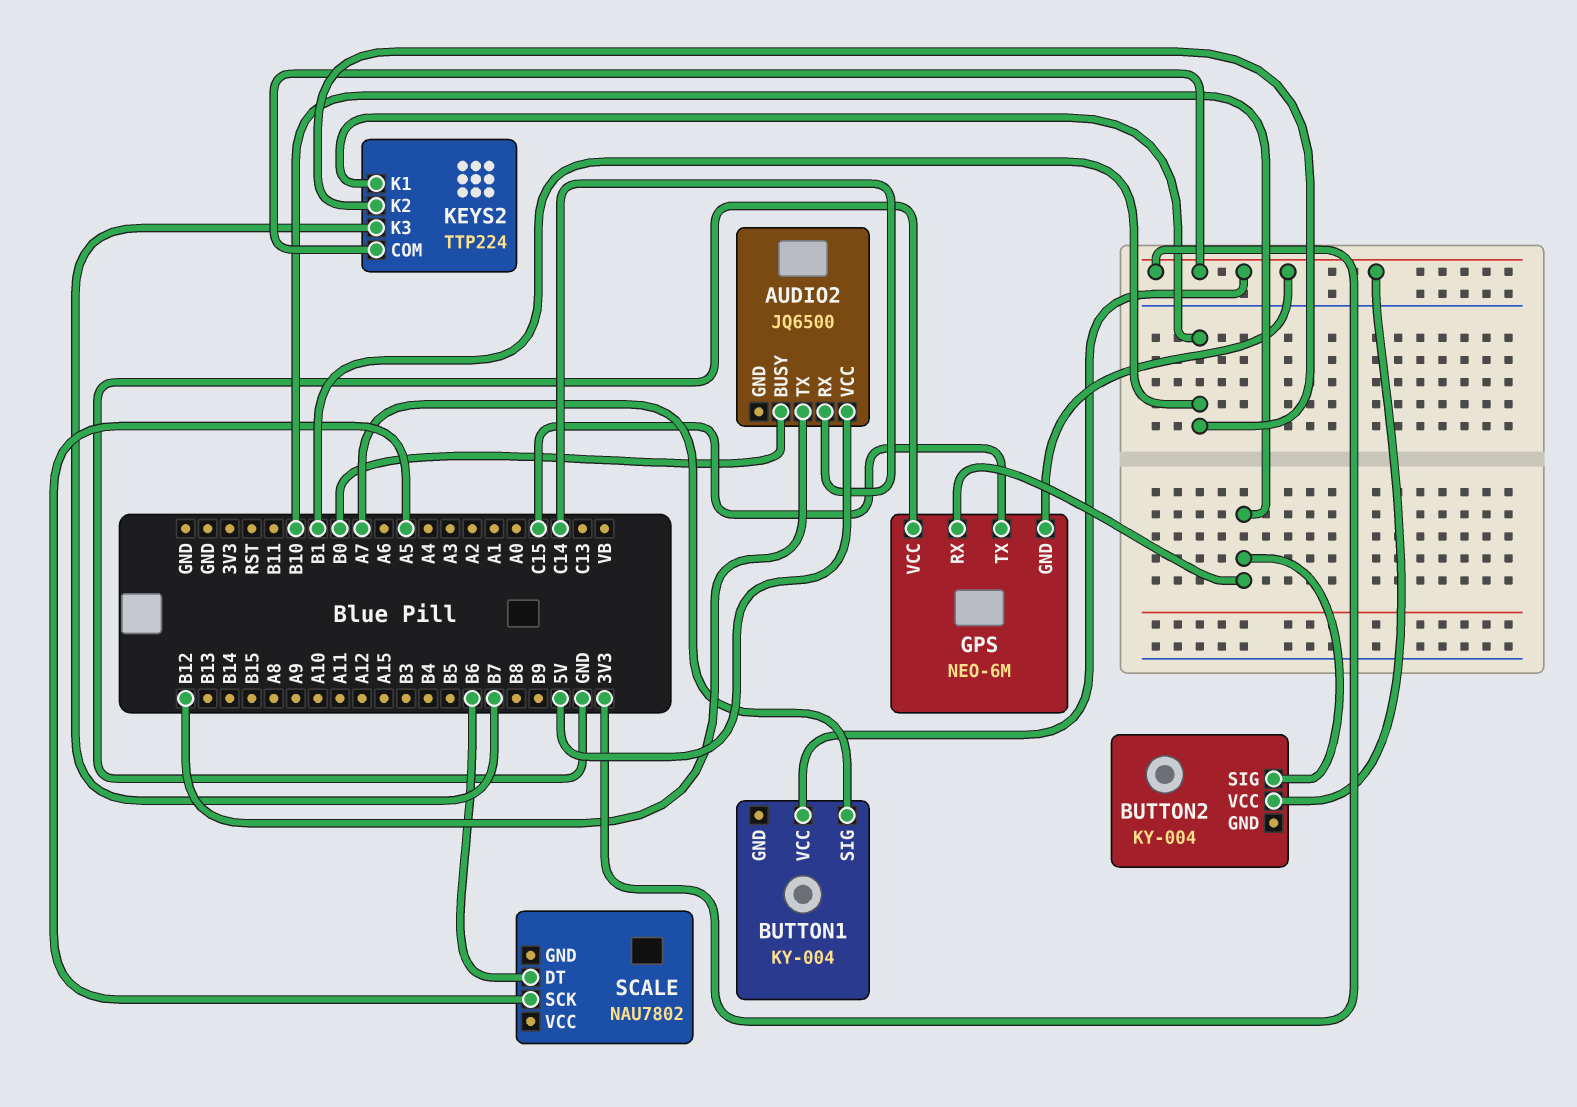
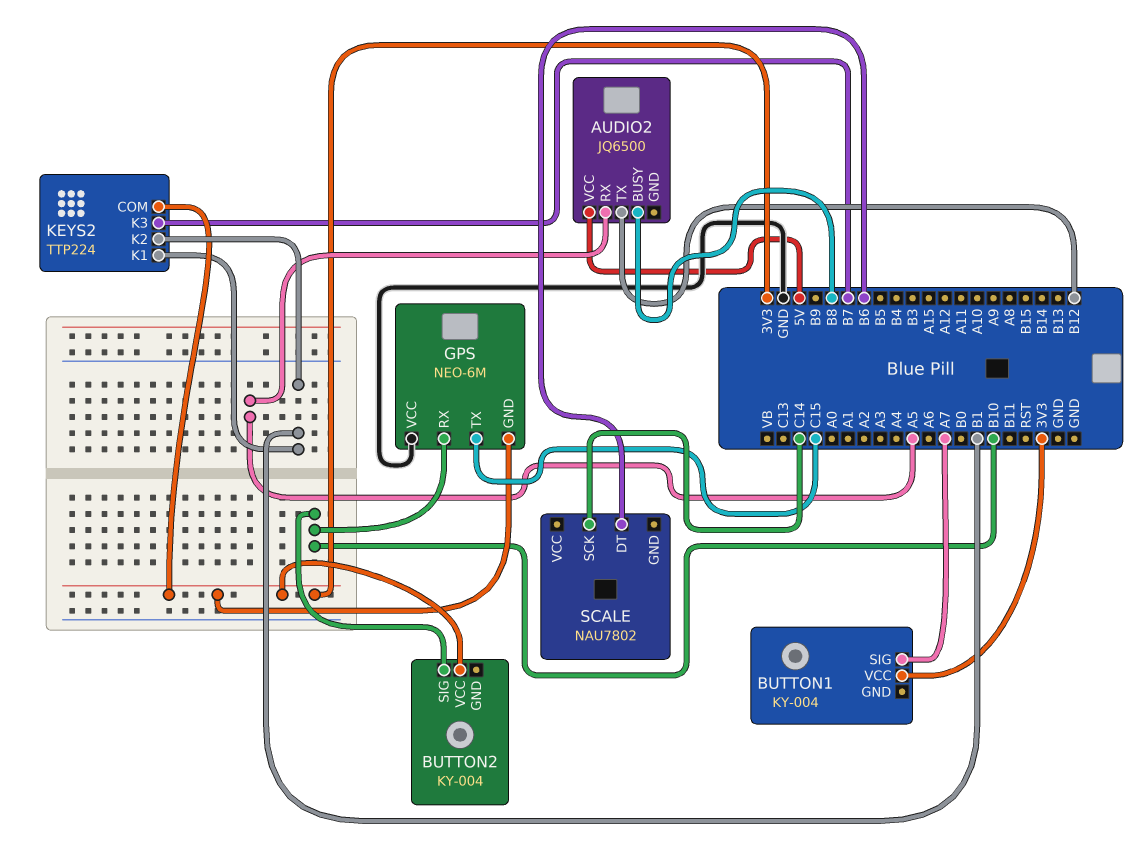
AUDIO2 pin BUSY: B0 -> B8
AUDIO2 pin RX: C14 -> A5
SCALE pin SCK: A5 -> C14

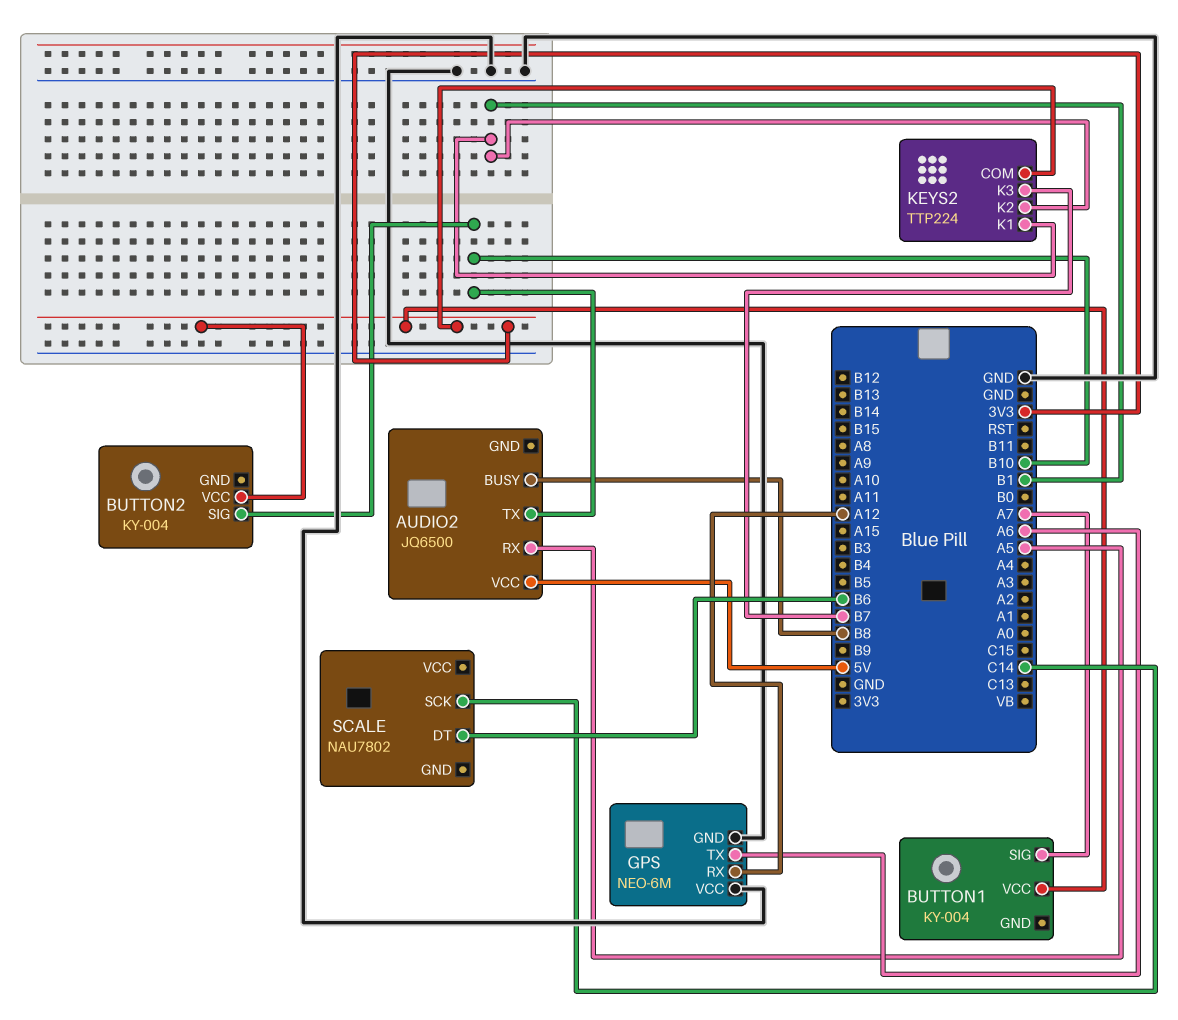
AUDIO2 pin TX: B12 -> B10
GPS pin GND: 3V3 -> GND
GPS pin RX: B10 -> A12
GPS pin TX: C15 -> A6

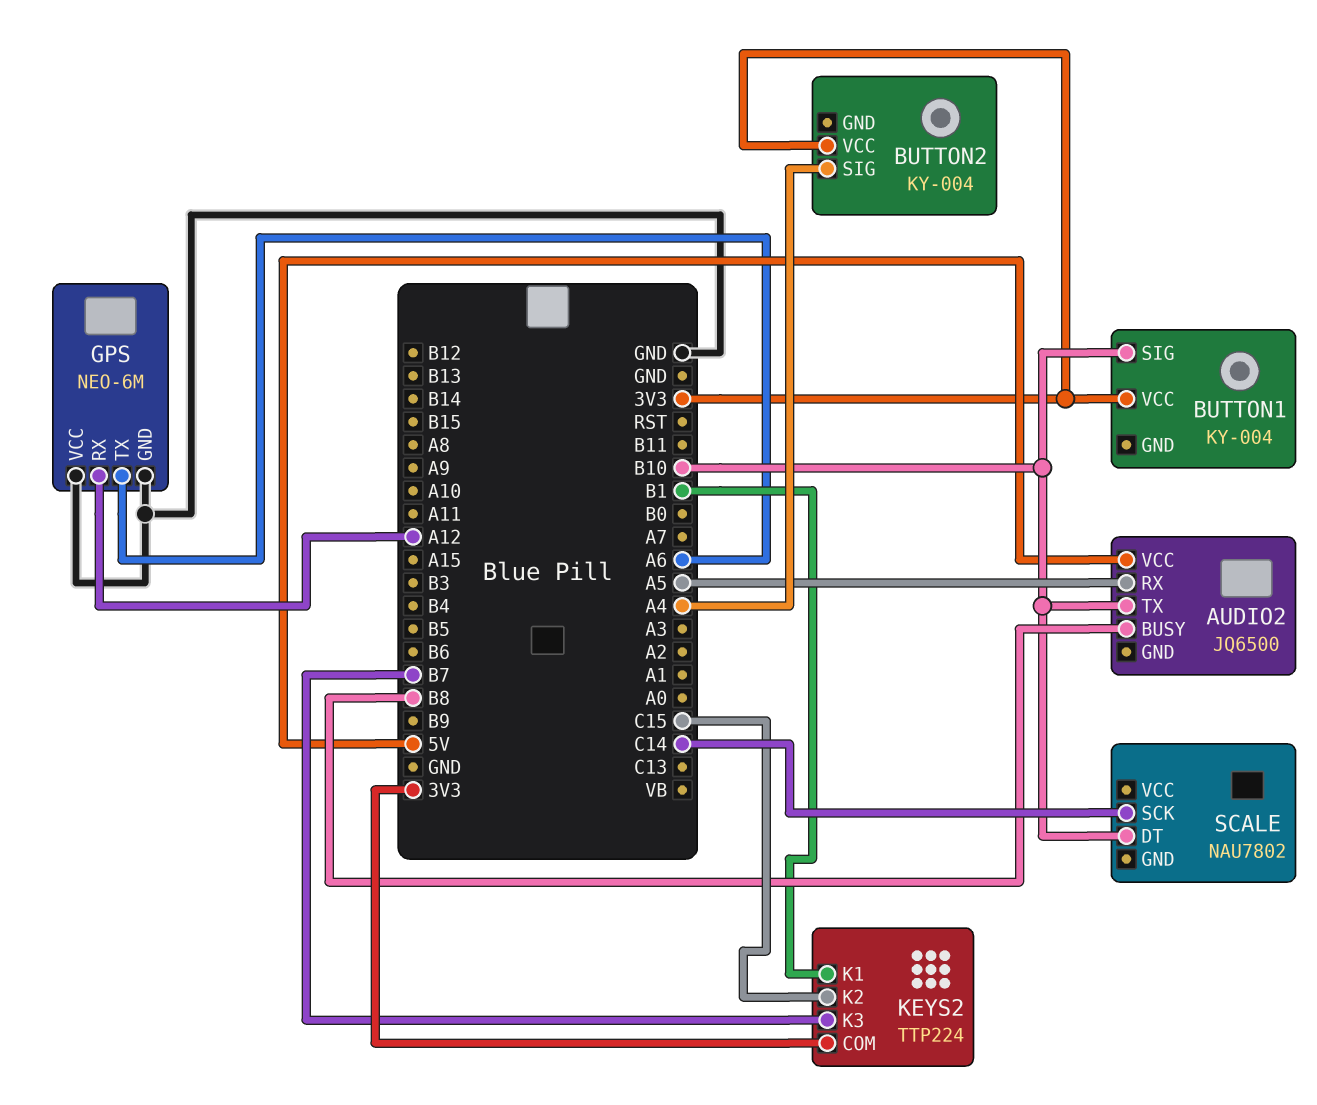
BUTTON1 pin SIG: A7 -> B10
BUTTON2 pin SIG: B10 -> A4
KEYS2 pin K2: B1 -> C15
SCALE pin DT: B6 -> B10

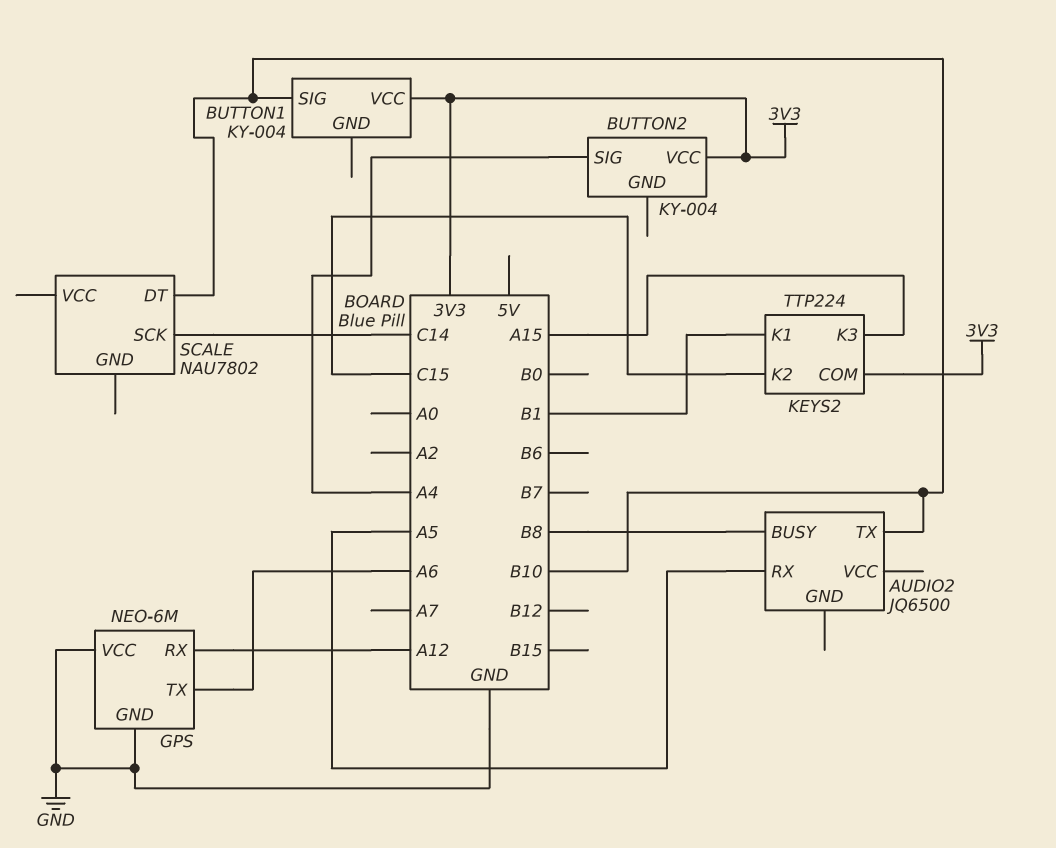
AUDIO2 pin VCC: 5V -> none
KEYS2 pin K3: B7 -> A15

